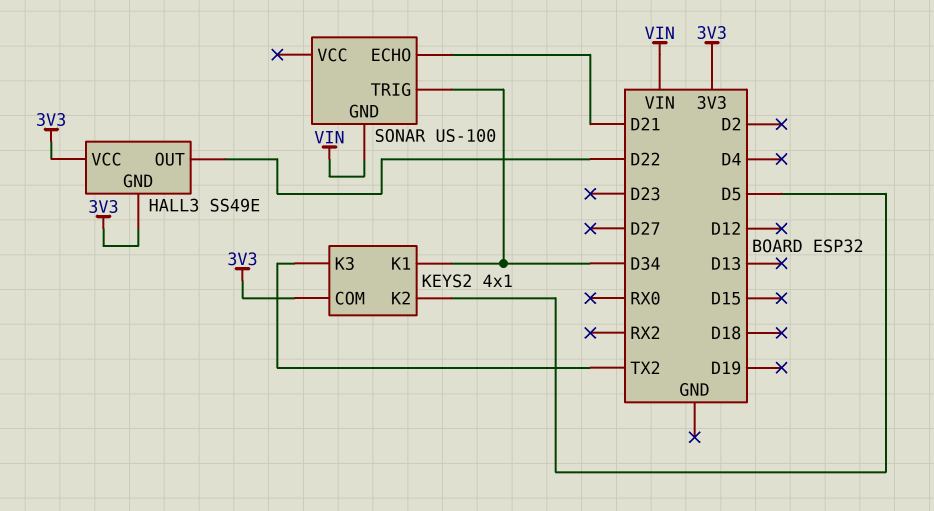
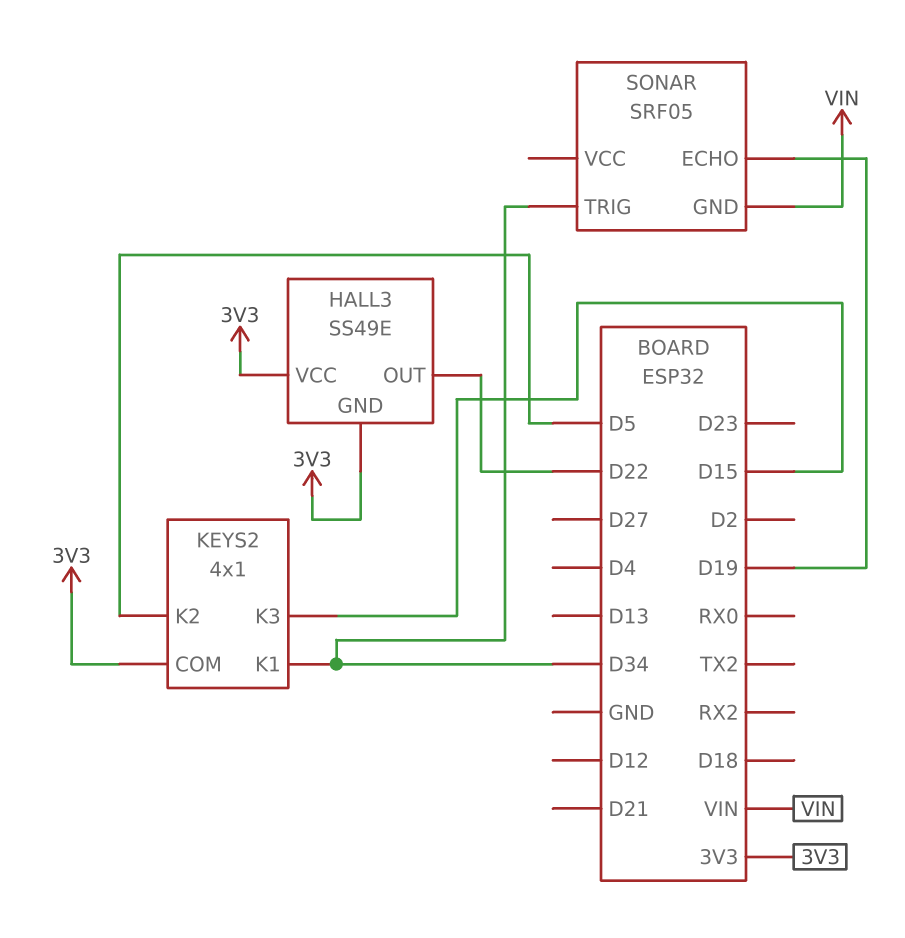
KEYS2 pin K3: TX2 -> D15
SONAR: US-100 -> SRF05
SONAR pin ECHO: D21 -> D19

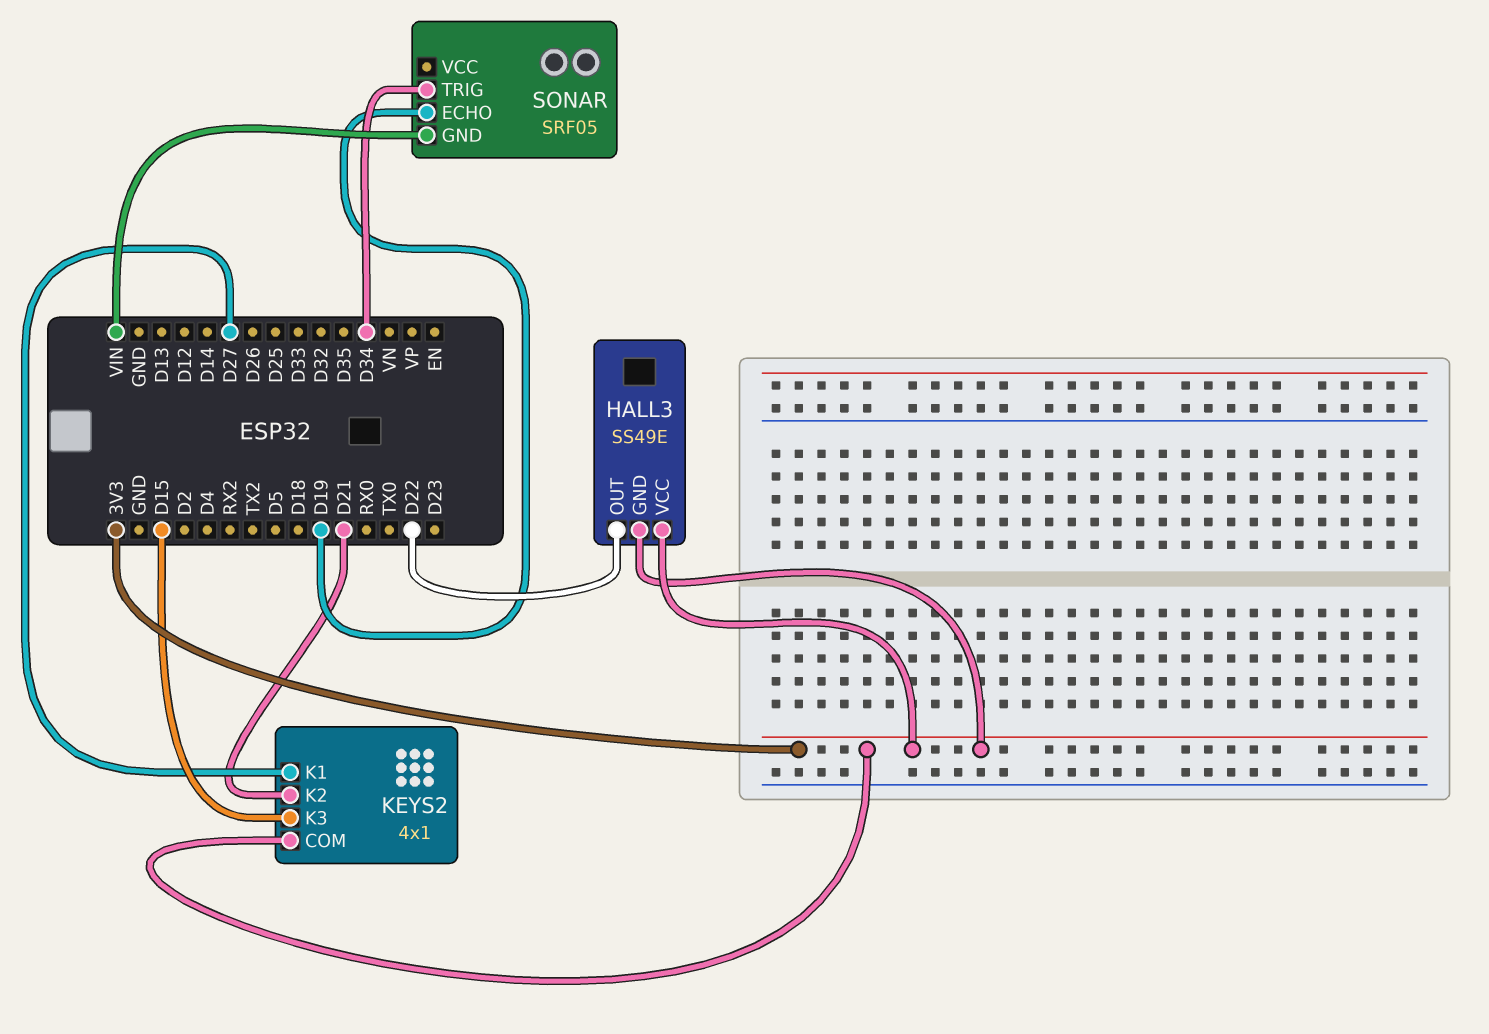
KEYS2 pin K1: D34 -> D27
KEYS2 pin K2: D5 -> D21

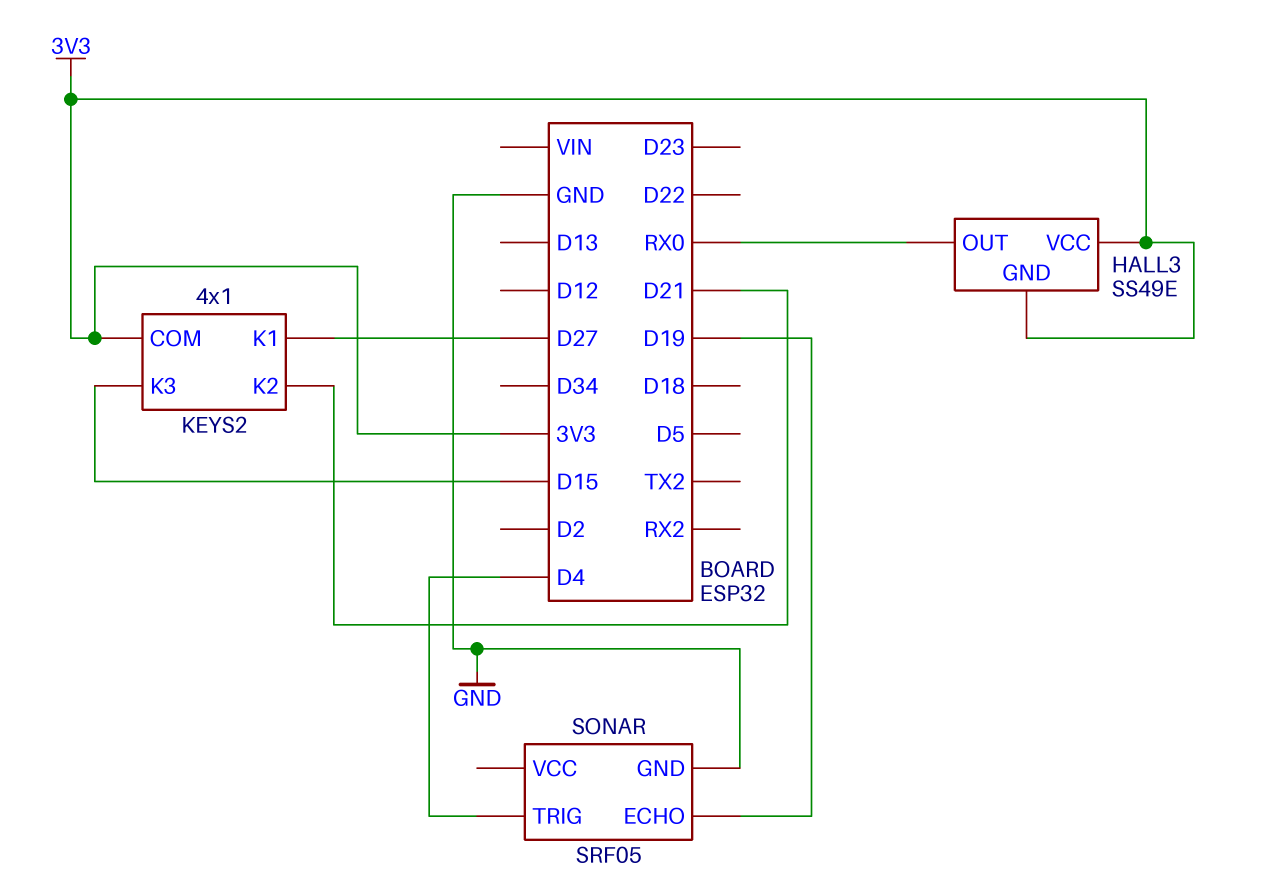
HALL3 pin OUT: D22 -> RX0
SONAR pin GND: VIN -> GND
SONAR pin TRIG: D34 -> D4

